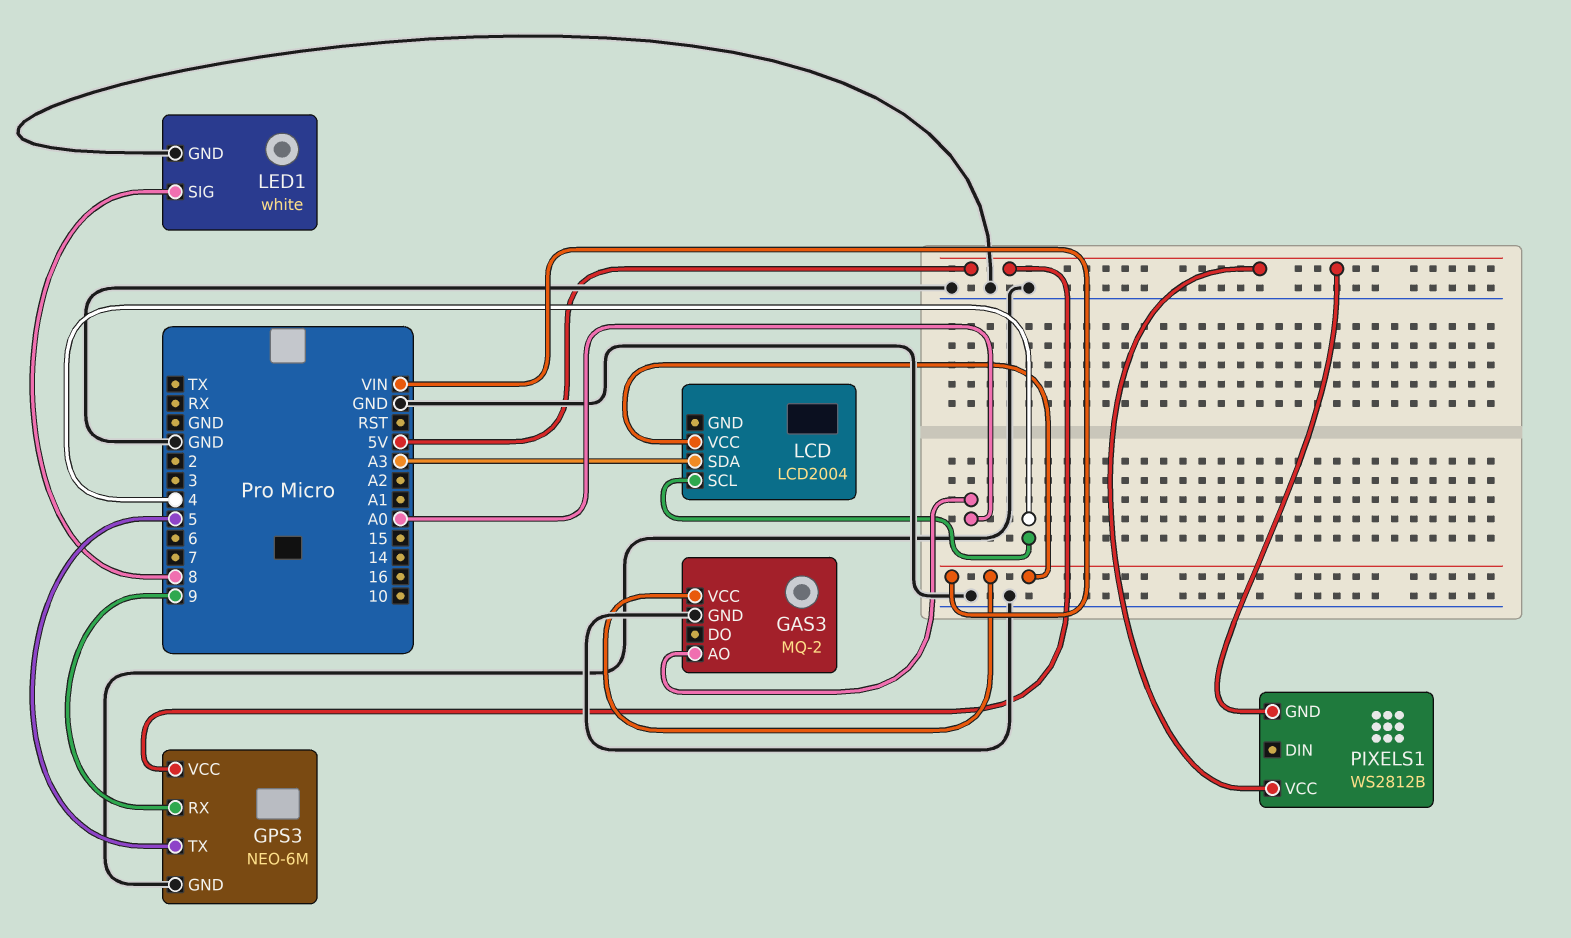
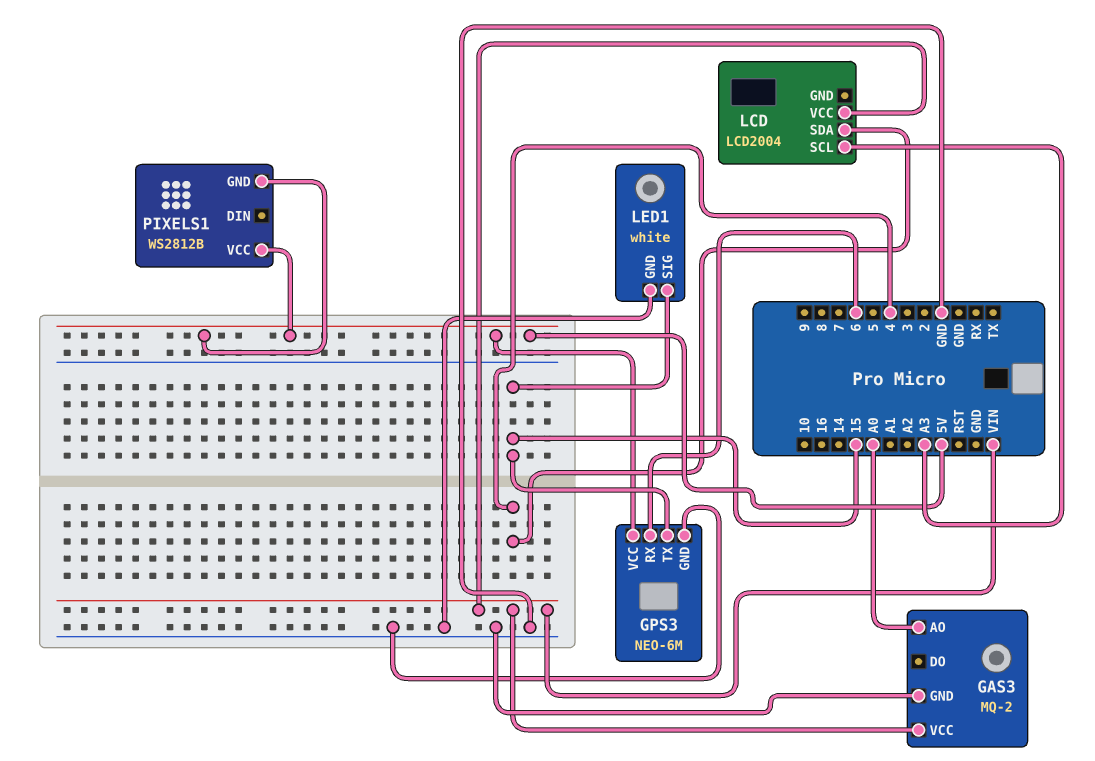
GPS3 pin RX: 9 -> 6
GPS3 pin TX: 5 -> 15
LCD pin SCL: 4 -> A3
LCD pin SDA: A3 -> 4
LED1 pin SIG: 8 -> 15

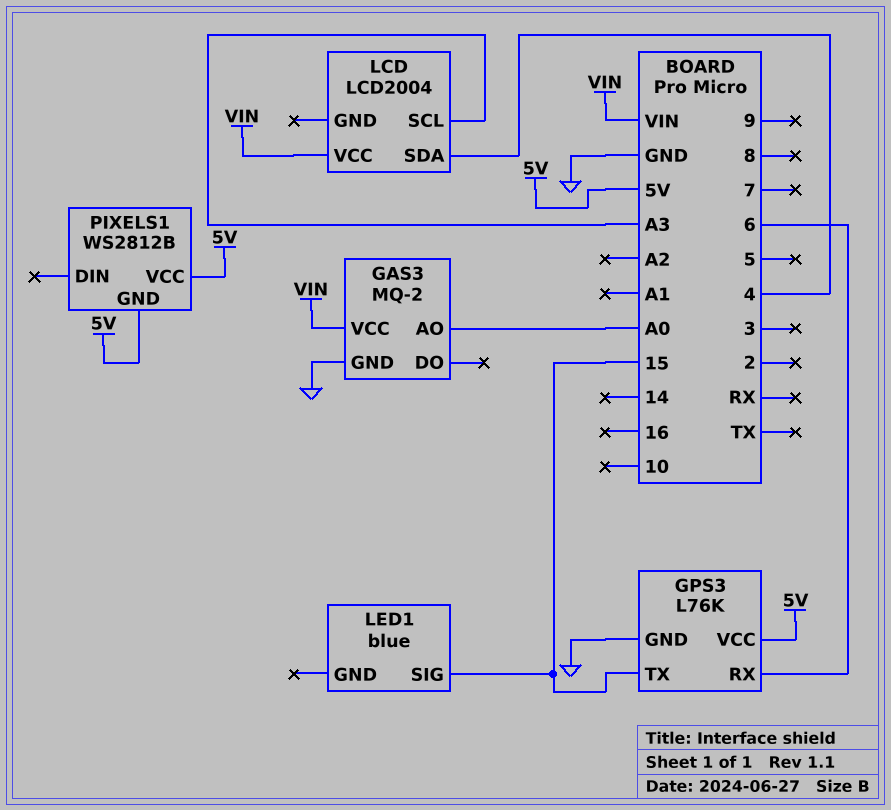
GPS3: NEO-6M -> L76K
LED1: white -> blue
LED1 pin GND: GND -> none

